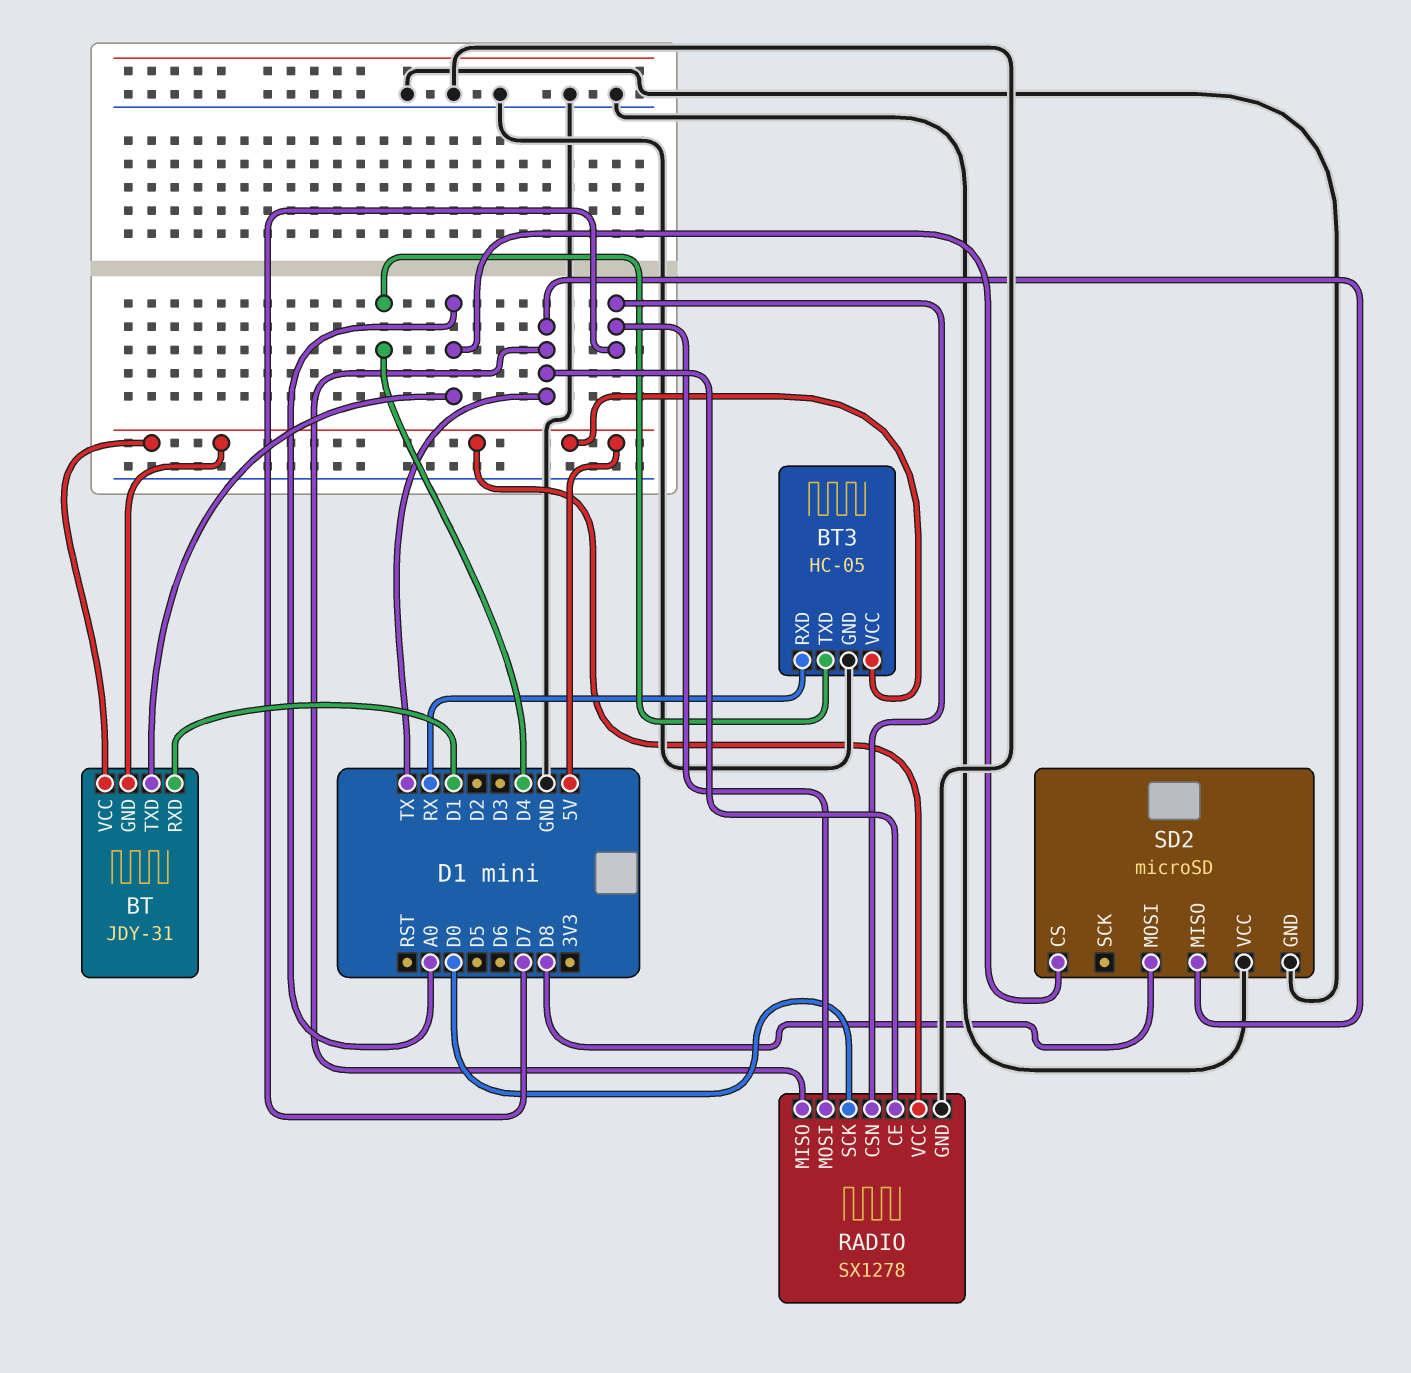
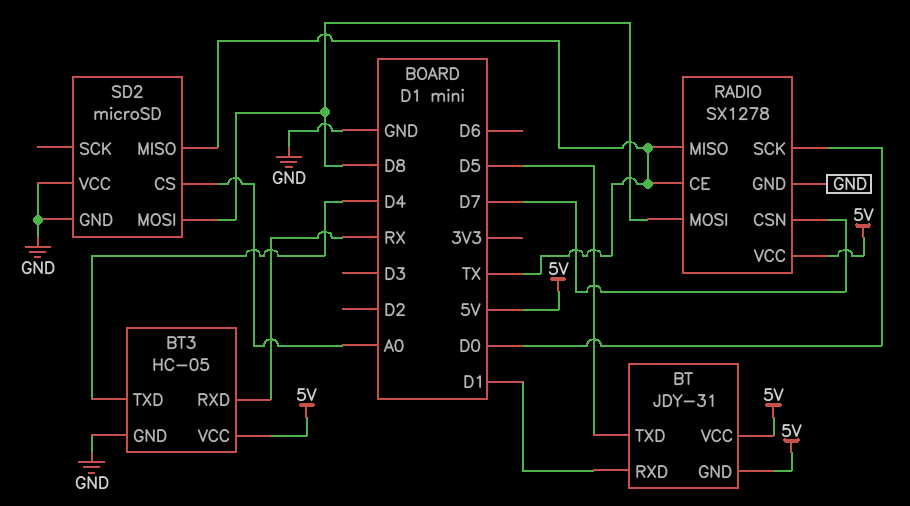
BT pin TXD: A0 -> D5
RADIO pin MOSI: D7 -> D8

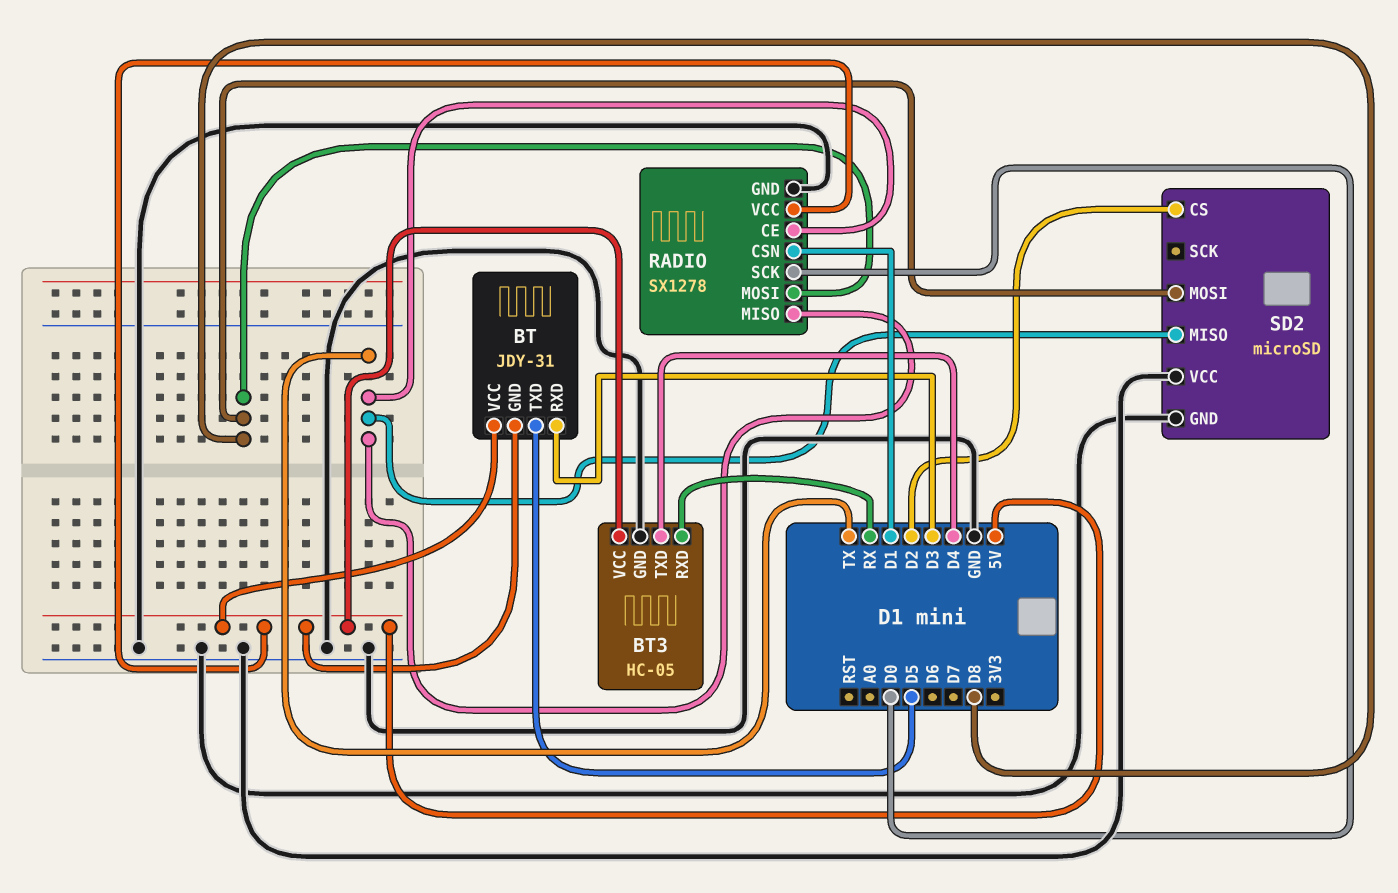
BT pin RXD: D1 -> D3
RADIO pin CSN: D7 -> D1
SD2 pin CS: A0 -> D2

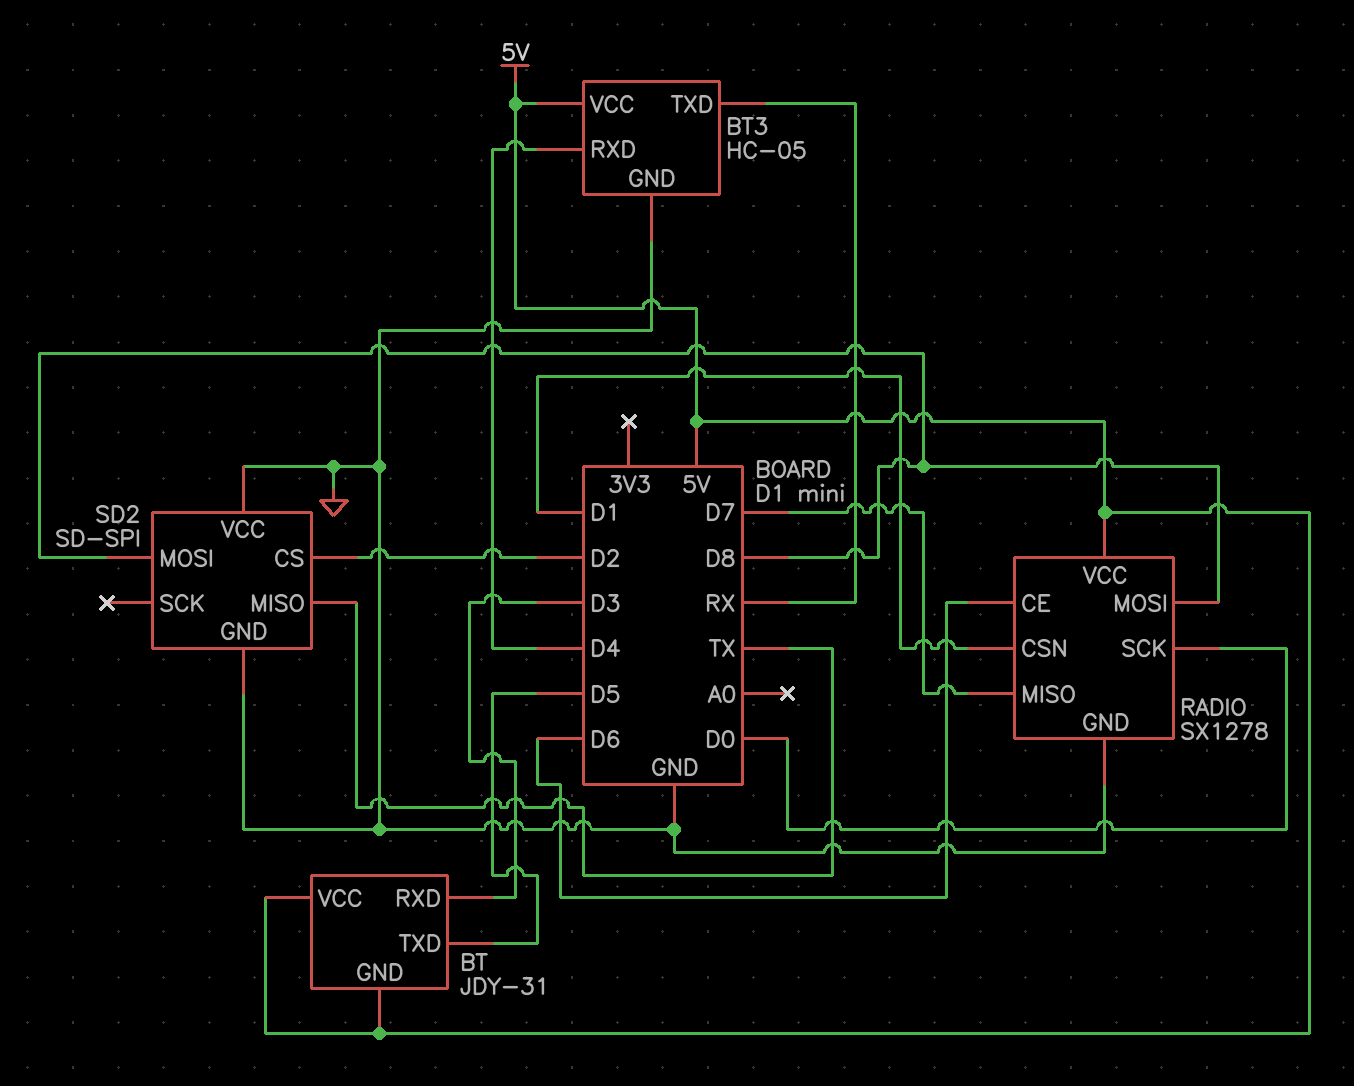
BT3 pin RXD: RX -> D4
BT3 pin TXD: D4 -> RX
RADIO pin CE: TX -> D6
RADIO pin MISO: TX -> D7
SD2: microSD -> SD-SPI

